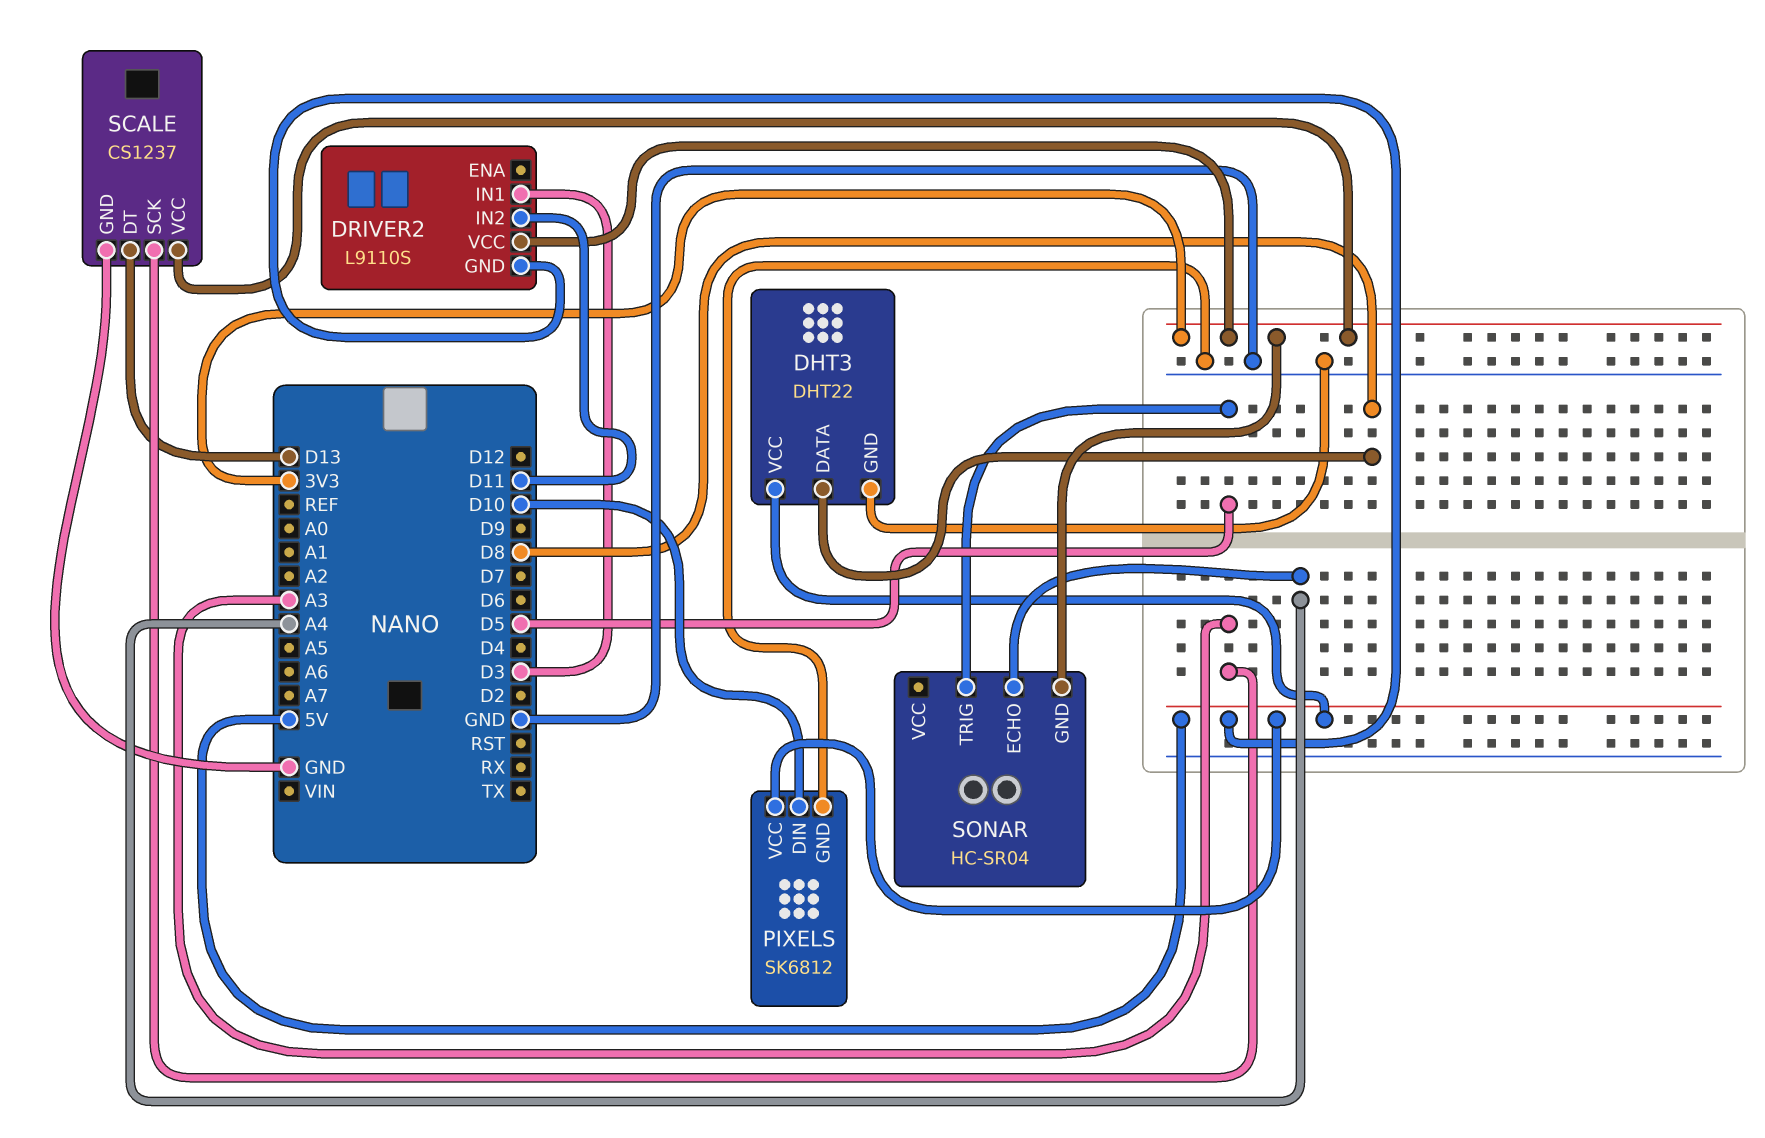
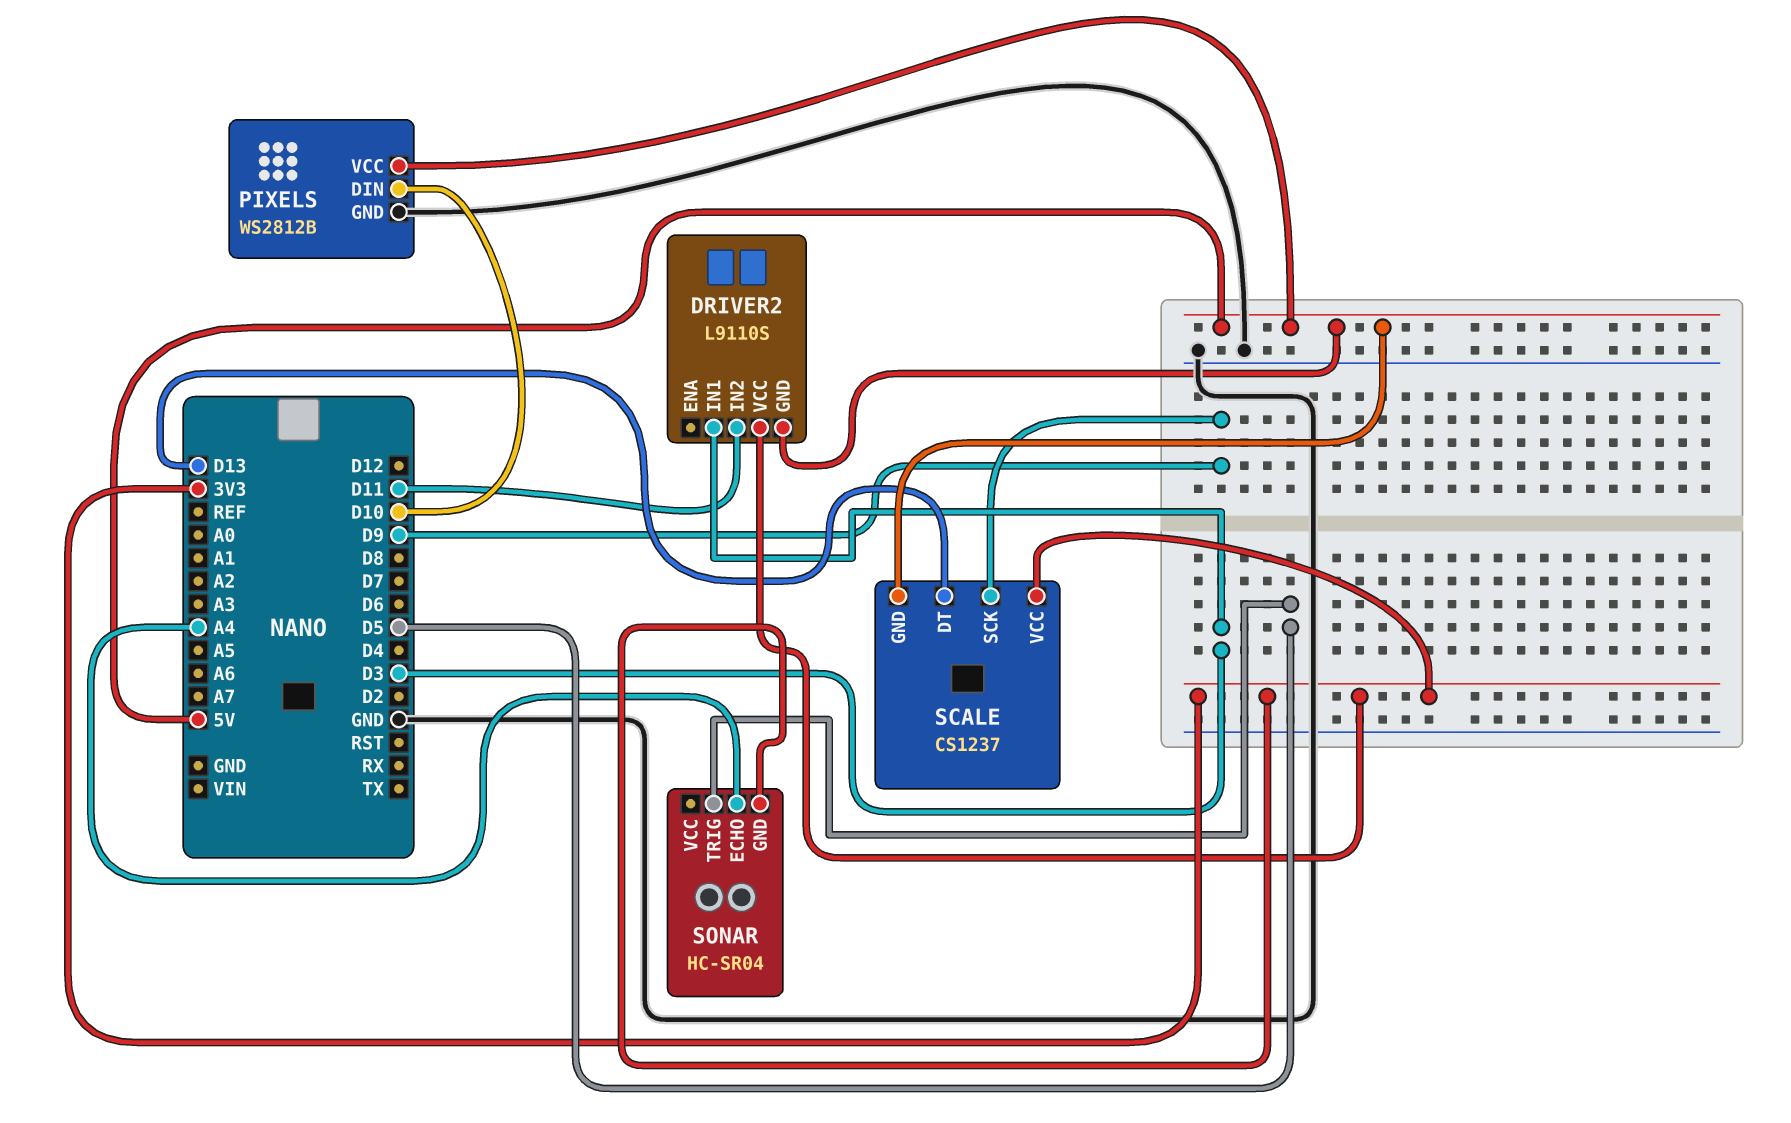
DHT3: DHT22 -> none
DHT3 pin DATA: D8 -> none
DHT3 pin GND: GND -> none
DHT3 pin VCC: 5V -> none
PIXELS: SK6812 -> WS2812B
SCALE pin GND: GND -> 5V
SCALE pin SCK: A3 -> D9

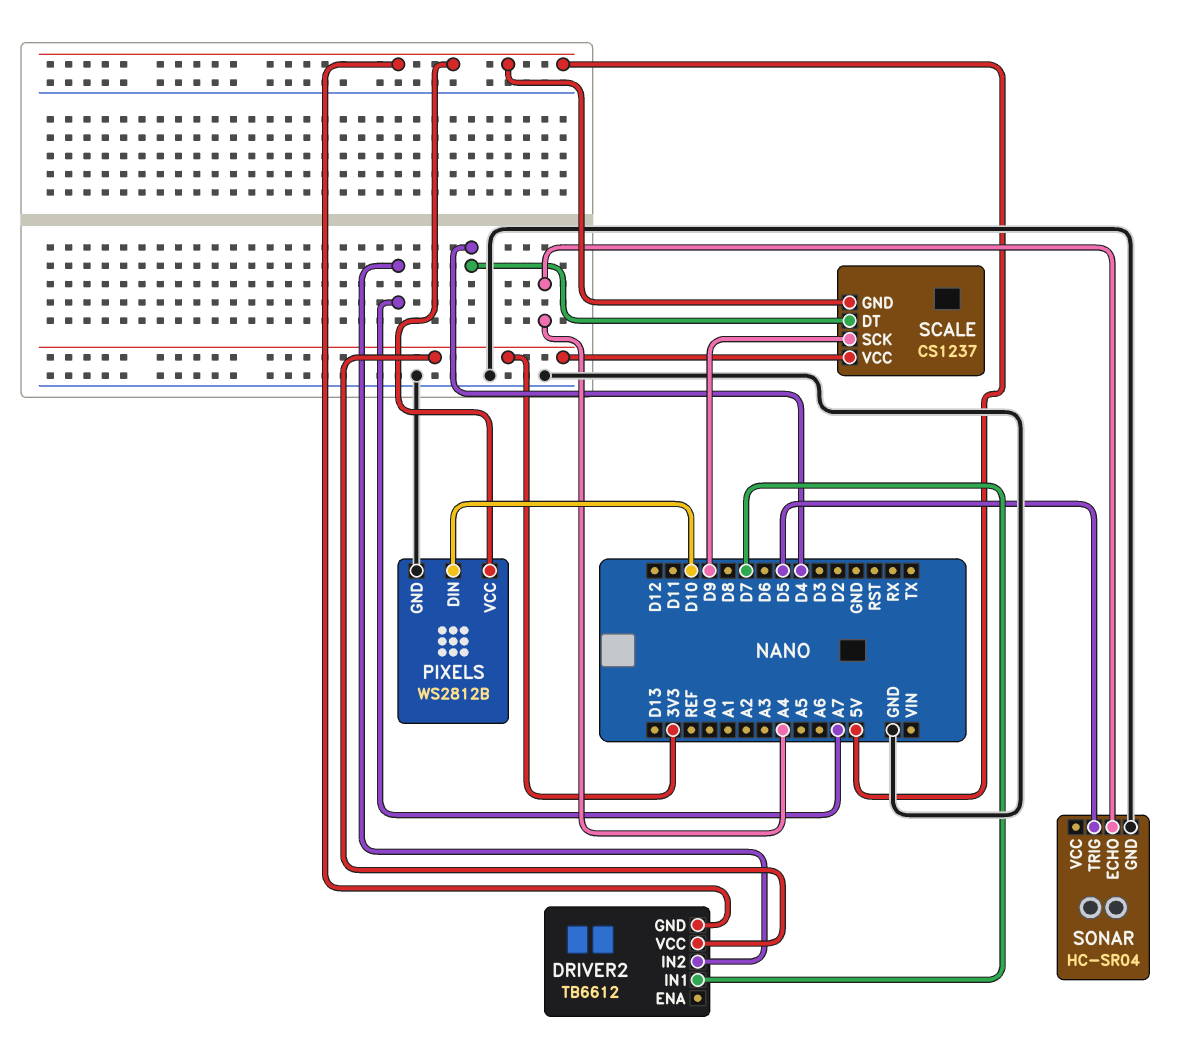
DRIVER2: L9110S -> TB6612
DRIVER2 pin IN1: D3 -> D7
DRIVER2 pin IN2: D11 -> A7
SCALE pin DT: D13 -> D4
SONAR pin GND: 3V3 -> GND

